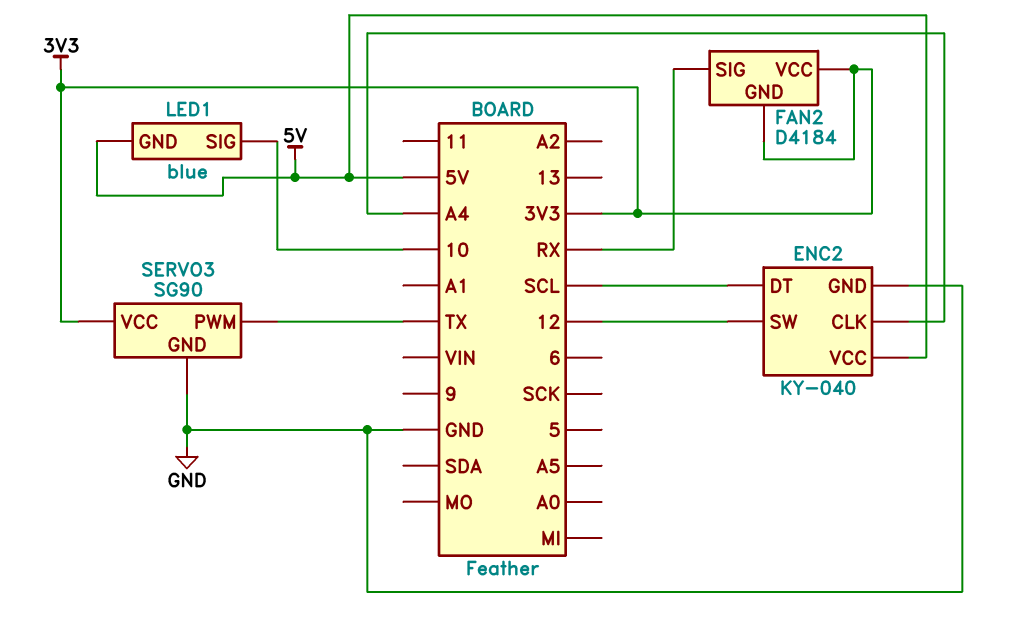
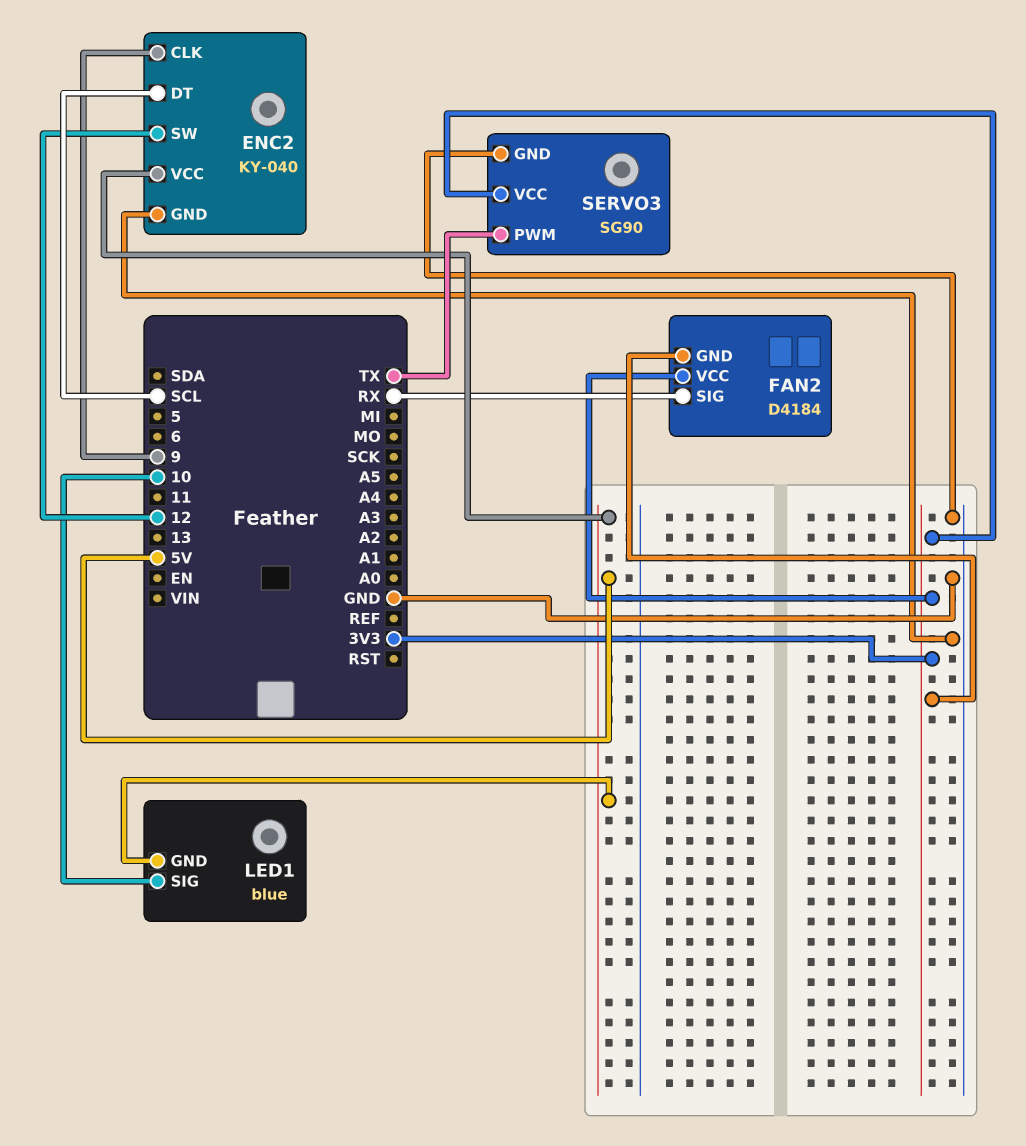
ENC2 pin CLK: A4 -> 9

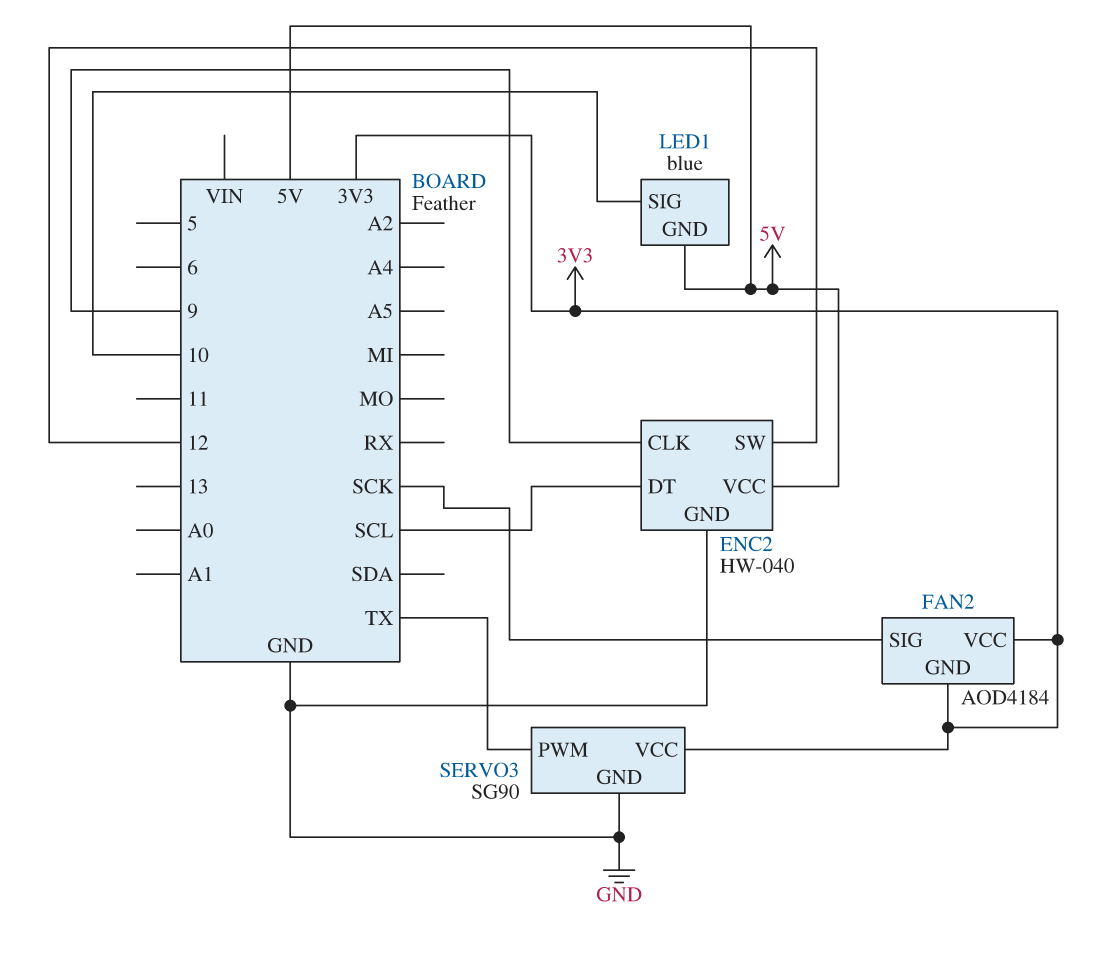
ENC2: KY-040 -> HW-040
FAN2: D4184 -> AOD4184
FAN2 pin SIG: RX -> SCK

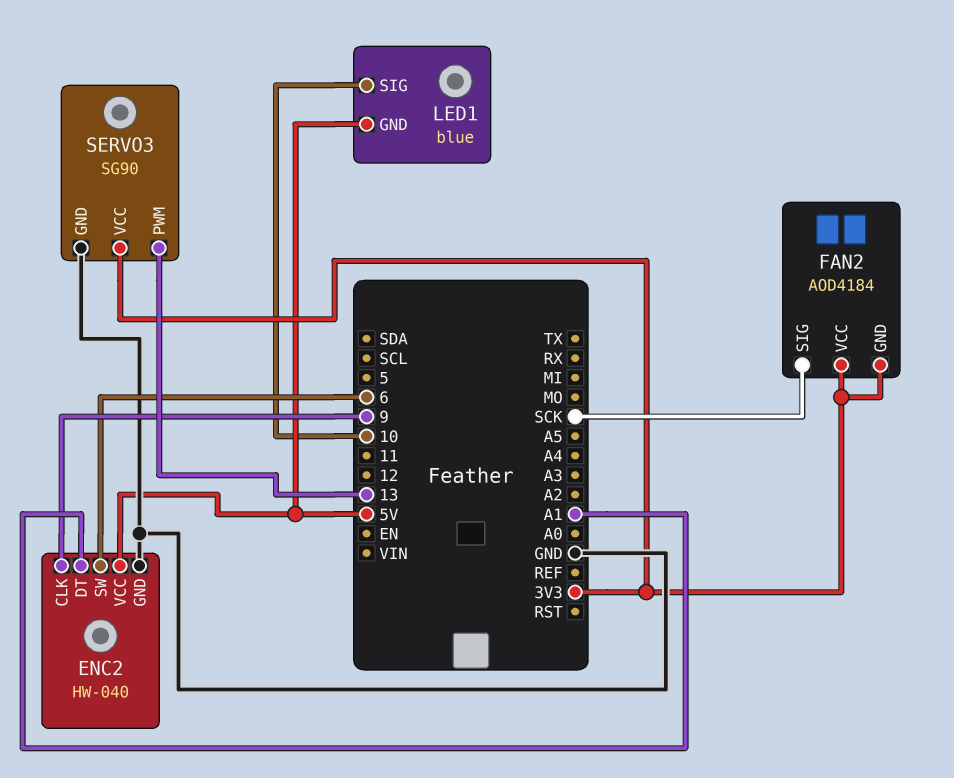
ENC2 pin DT: SCL -> A1
ENC2 pin SW: 12 -> 6
SERVO3 pin PWM: TX -> 13

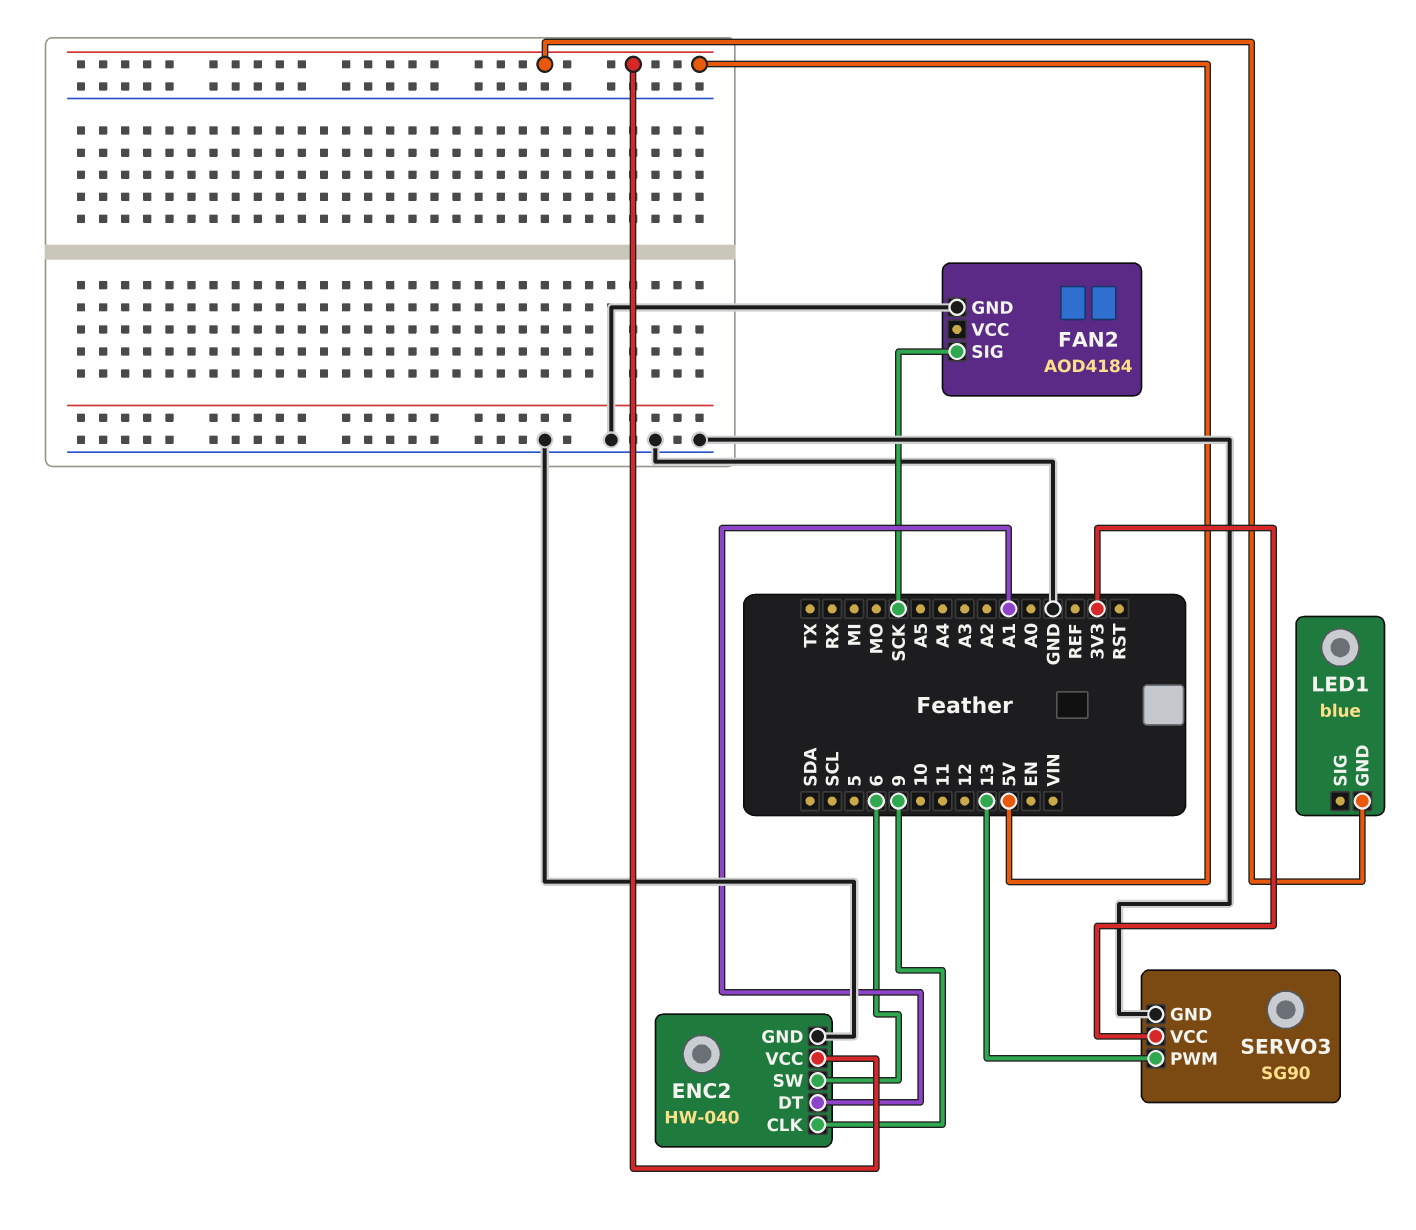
FAN2 pin GND: 3V3 -> GND
FAN2 pin VCC: 3V3 -> none
LED1 pin SIG: 10 -> none

